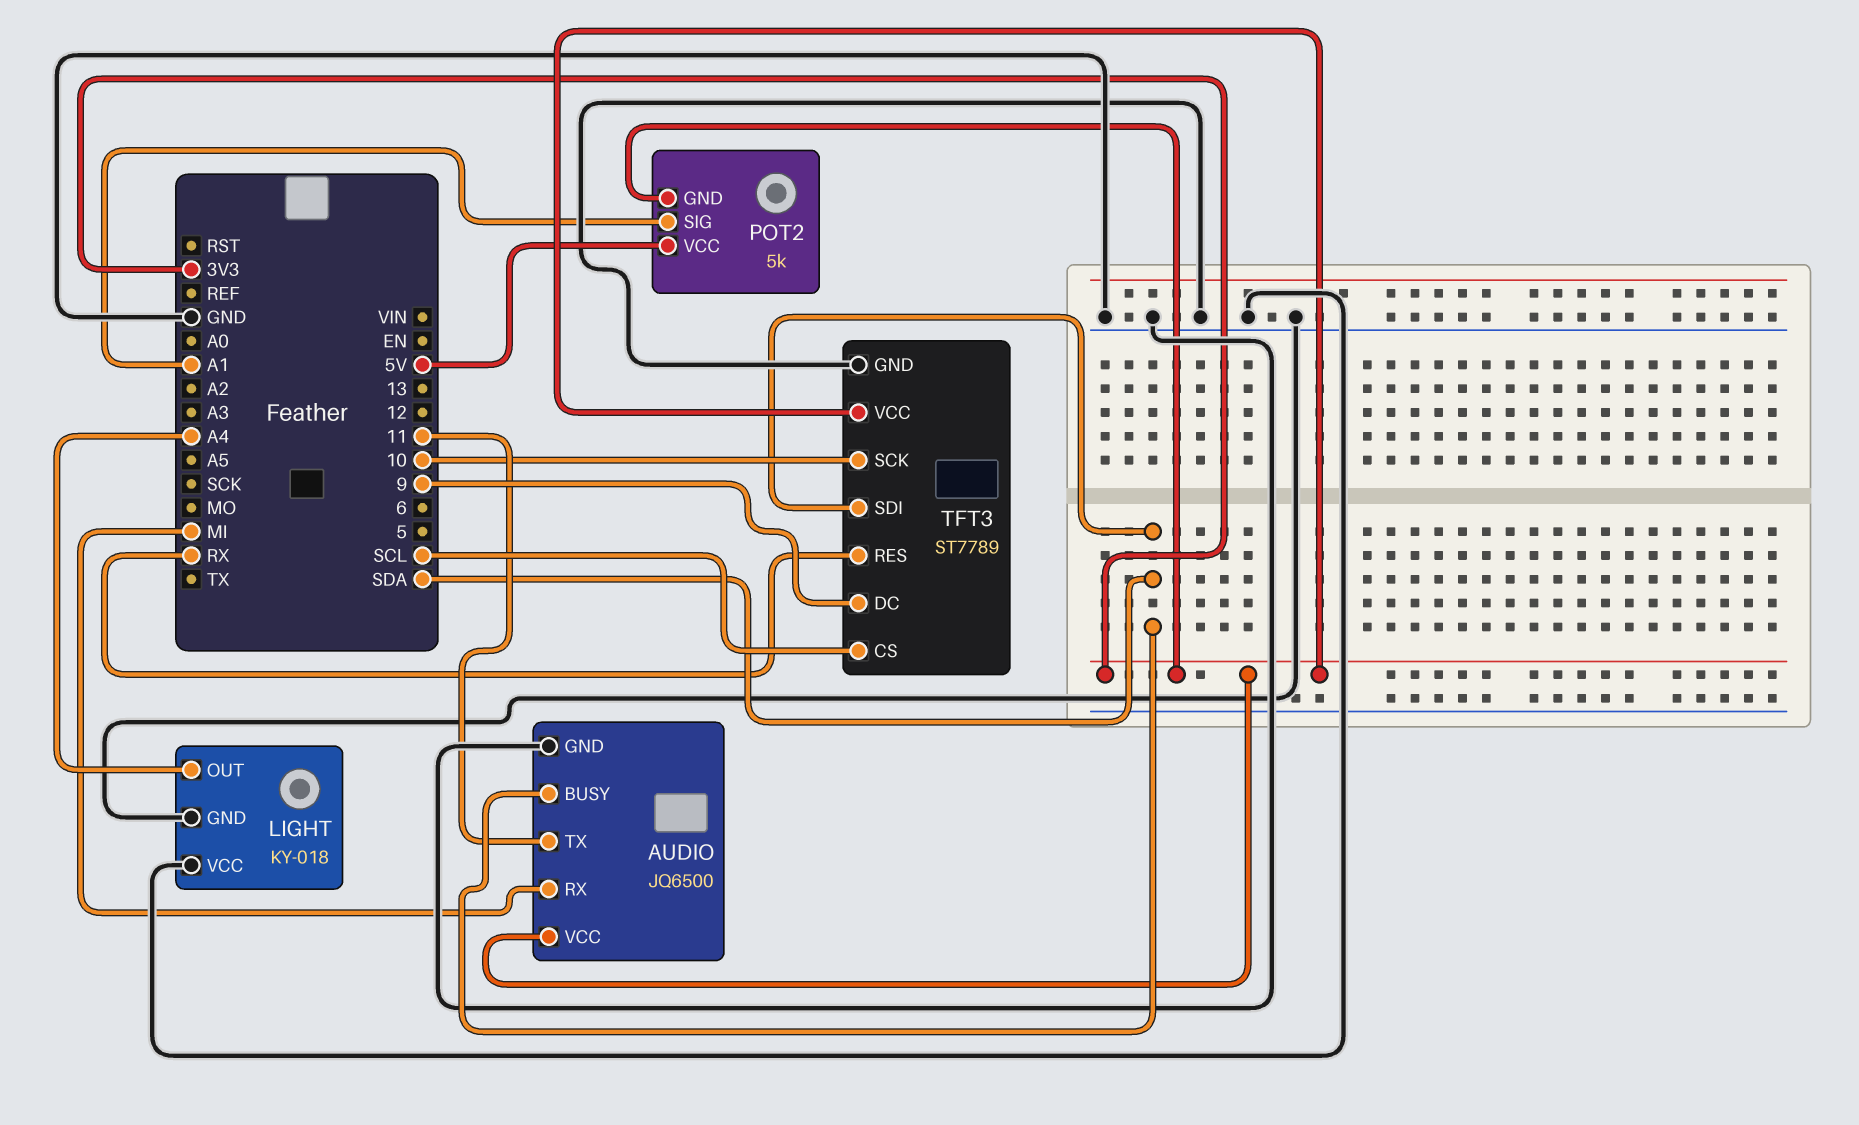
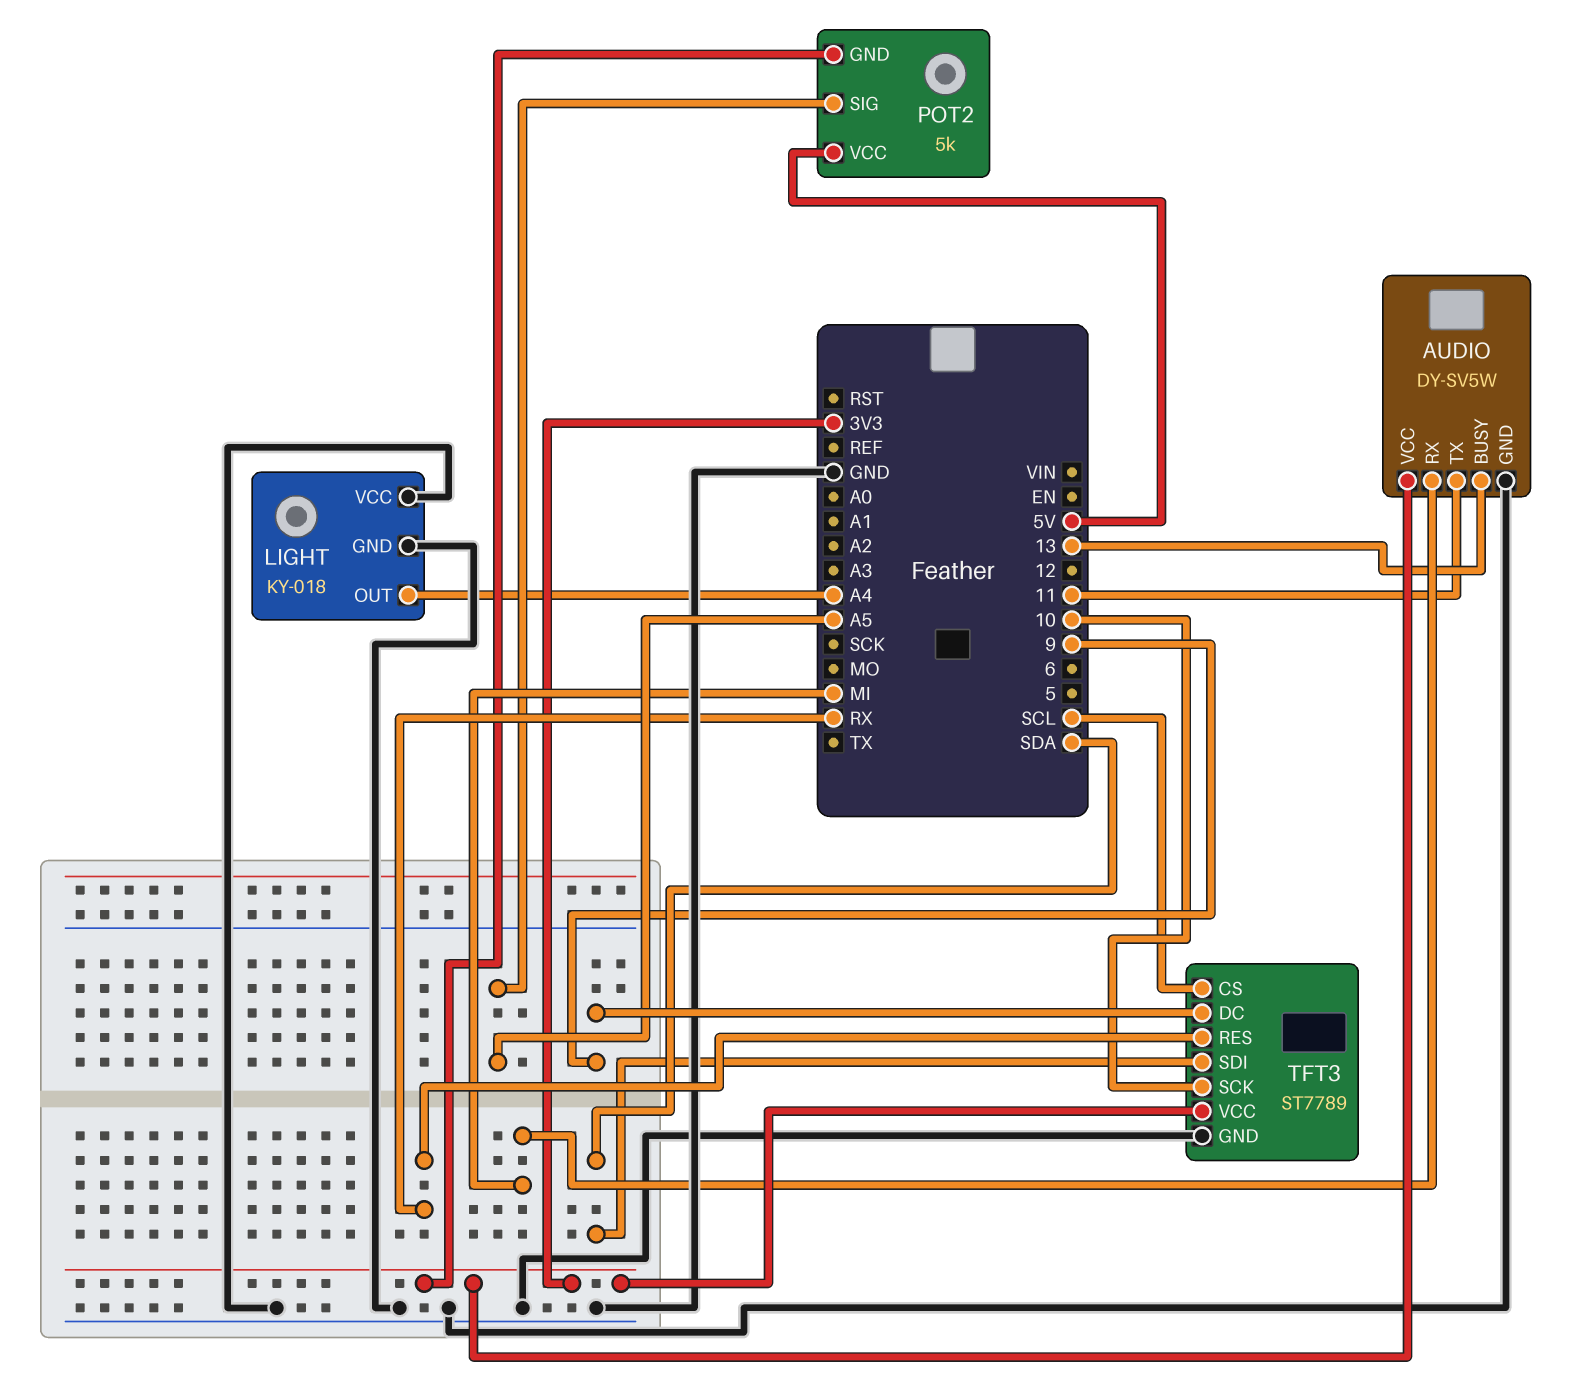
AUDIO: JQ6500 -> DY-SV5W
AUDIO pin BUSY: SDA -> 13
POT2 pin SIG: A1 -> A5

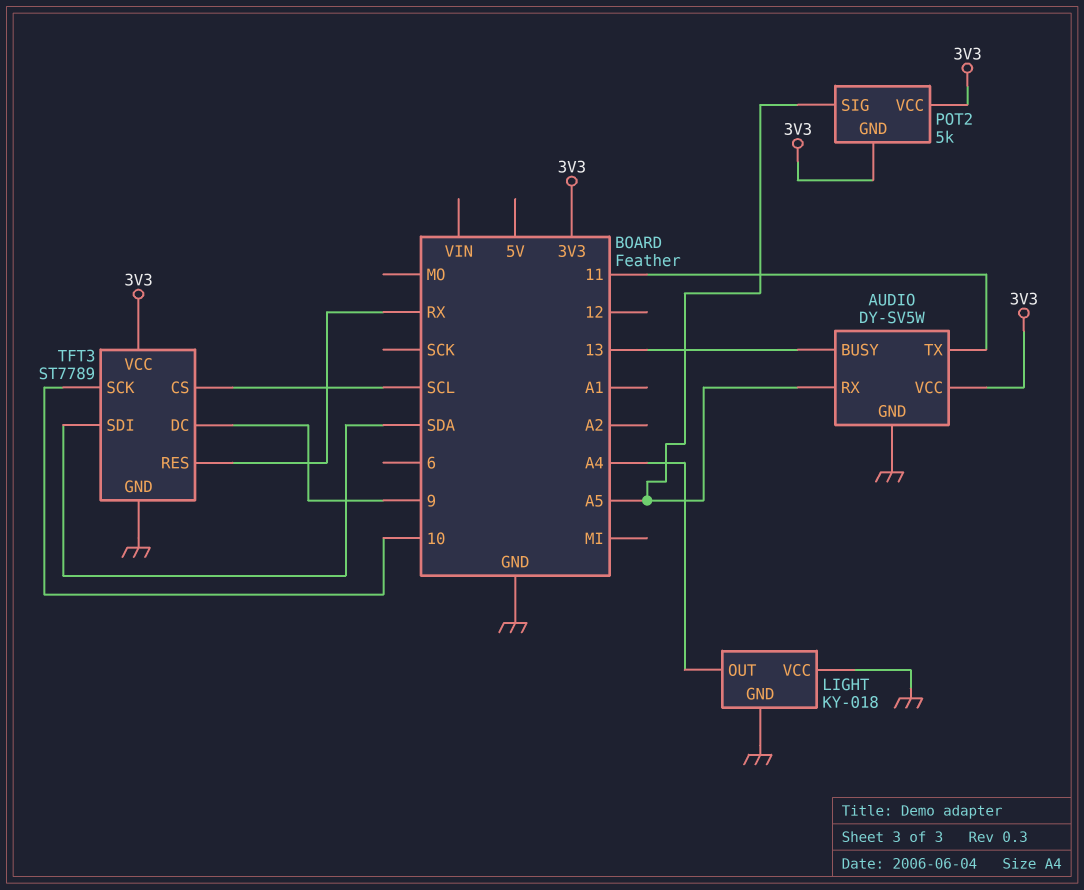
AUDIO pin RX: MI -> A5
POT2 pin VCC: 5V -> 3V3

